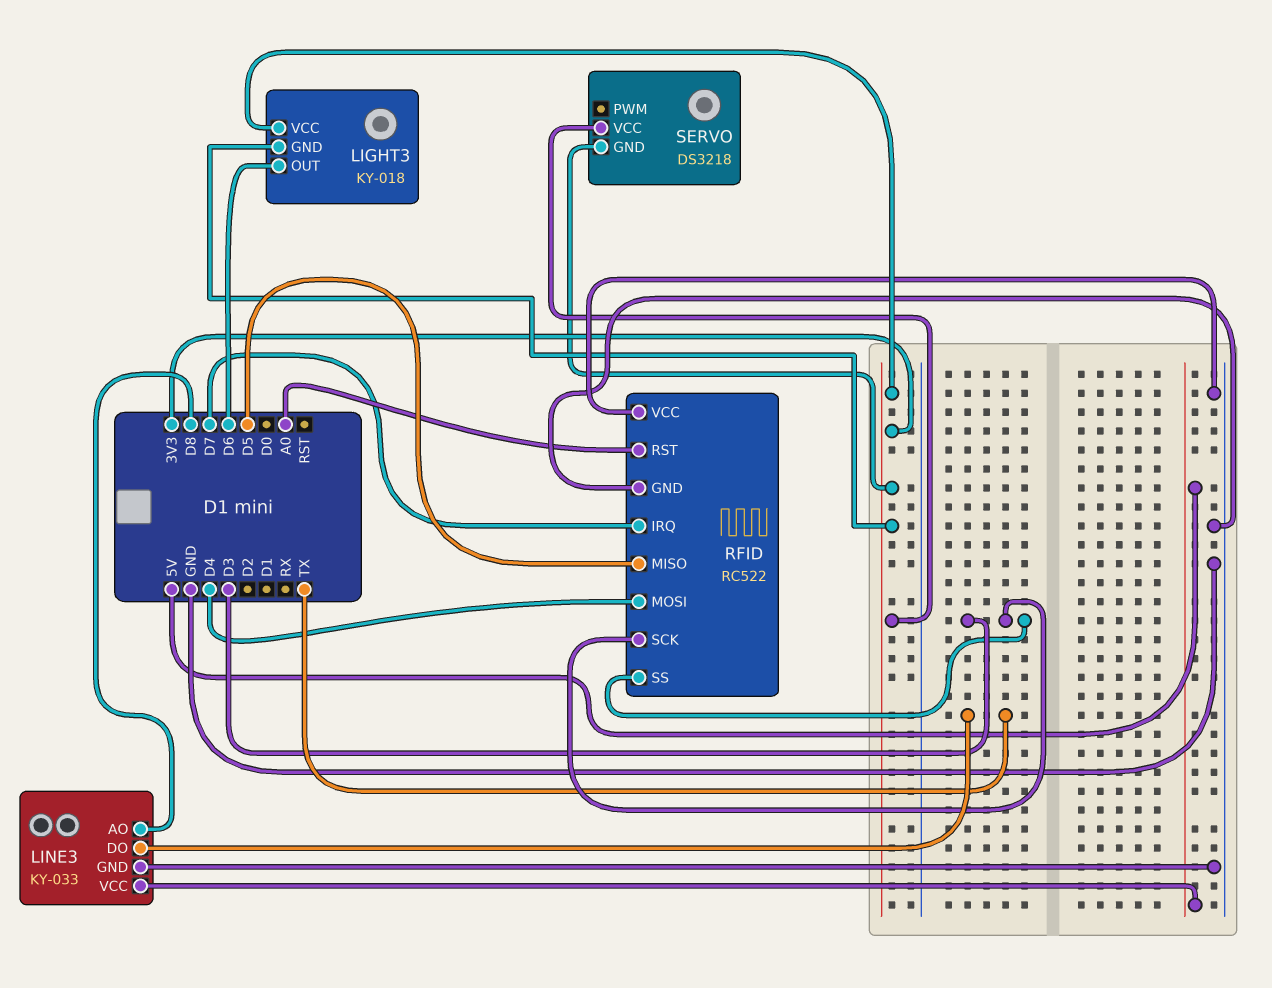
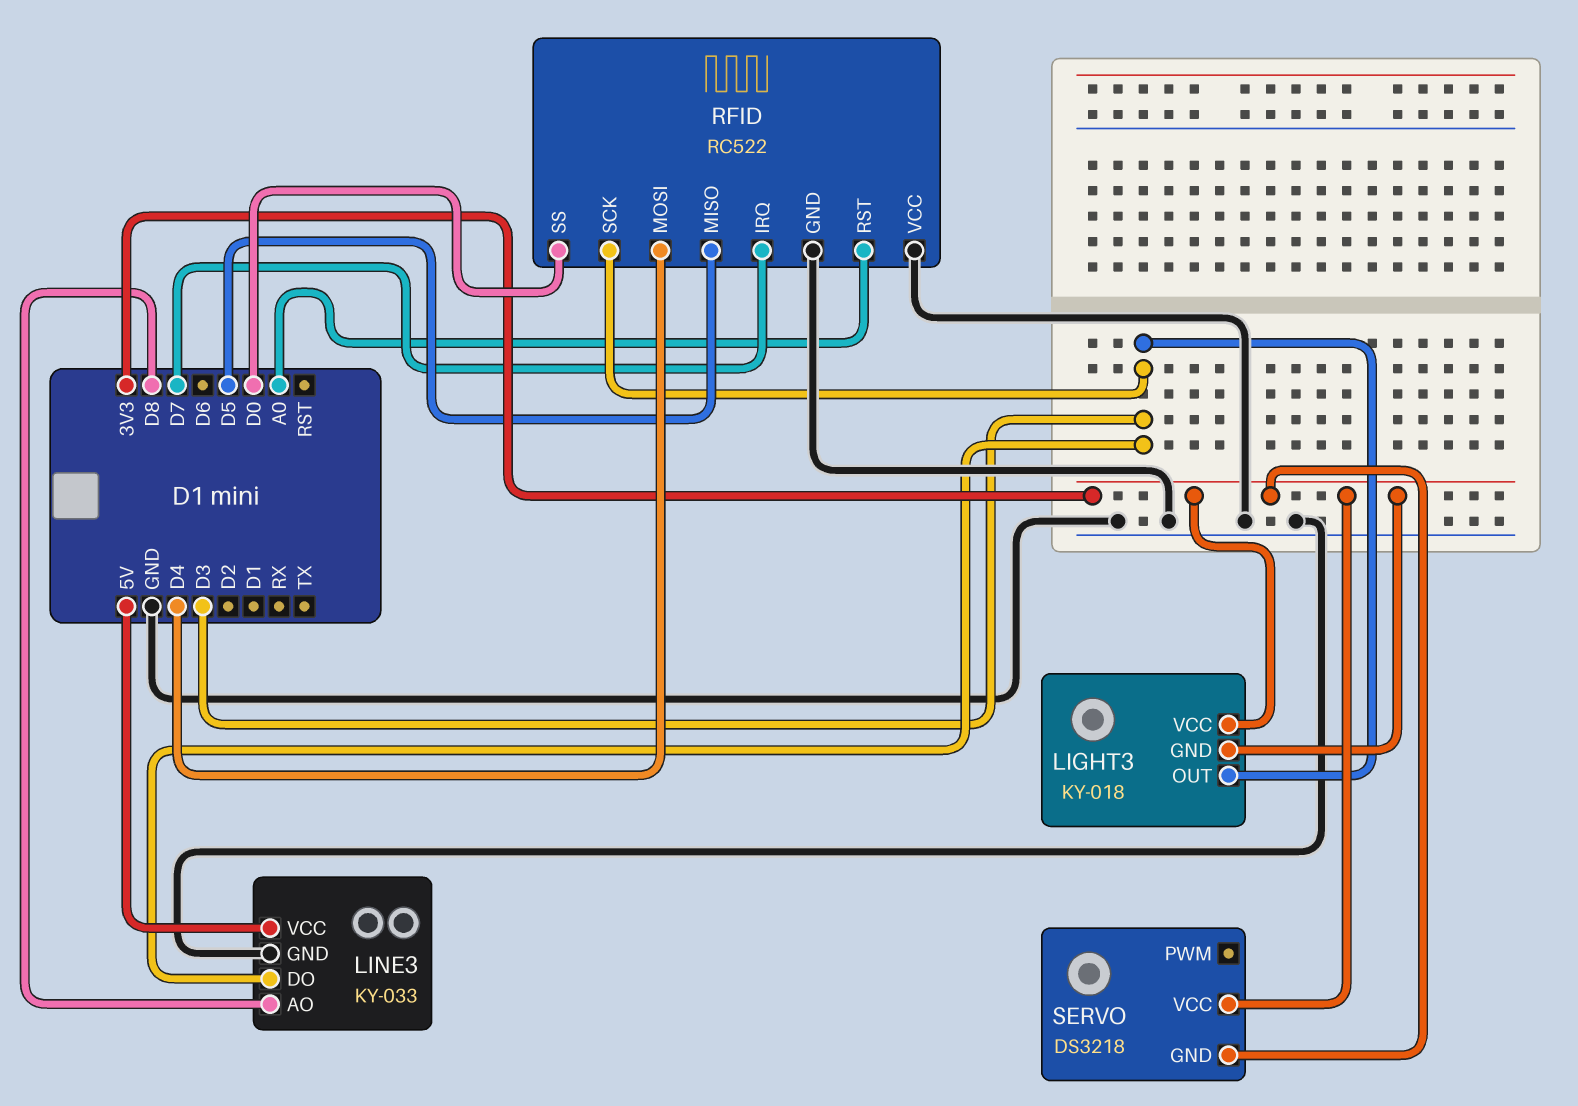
LIGHT3 pin OUT: D6 -> D3
LINE3 pin DO: TX -> D3
RFID pin SS: D3 -> D0

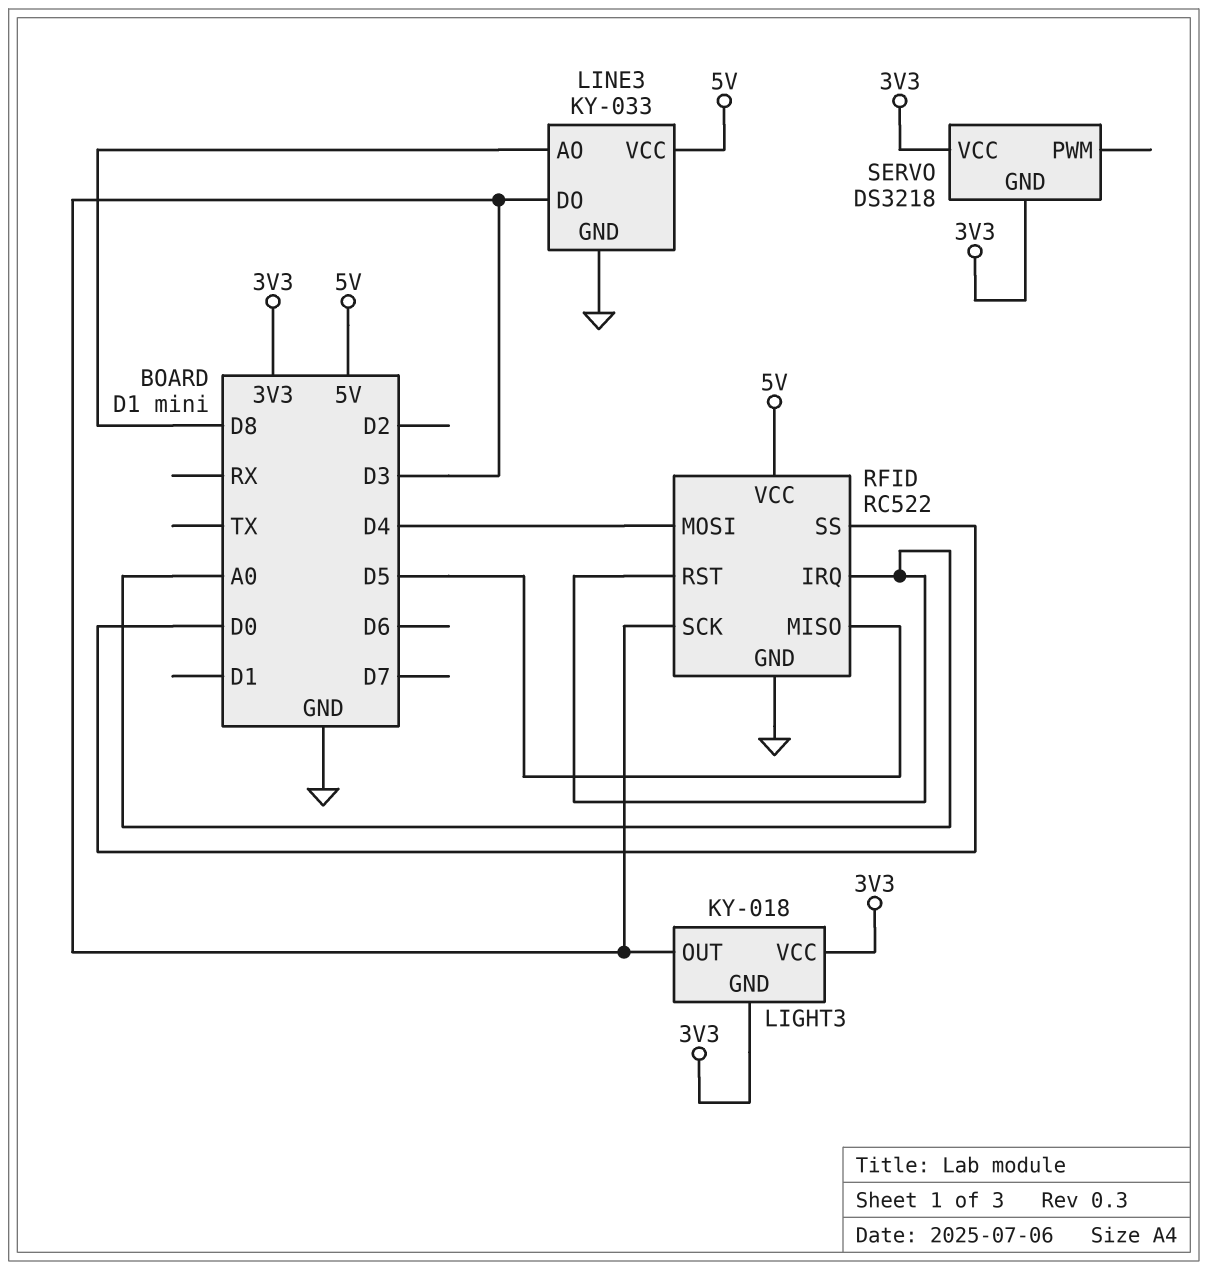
RFID pin IRQ: D7 -> A0
RFID pin VCC: GND -> 5V

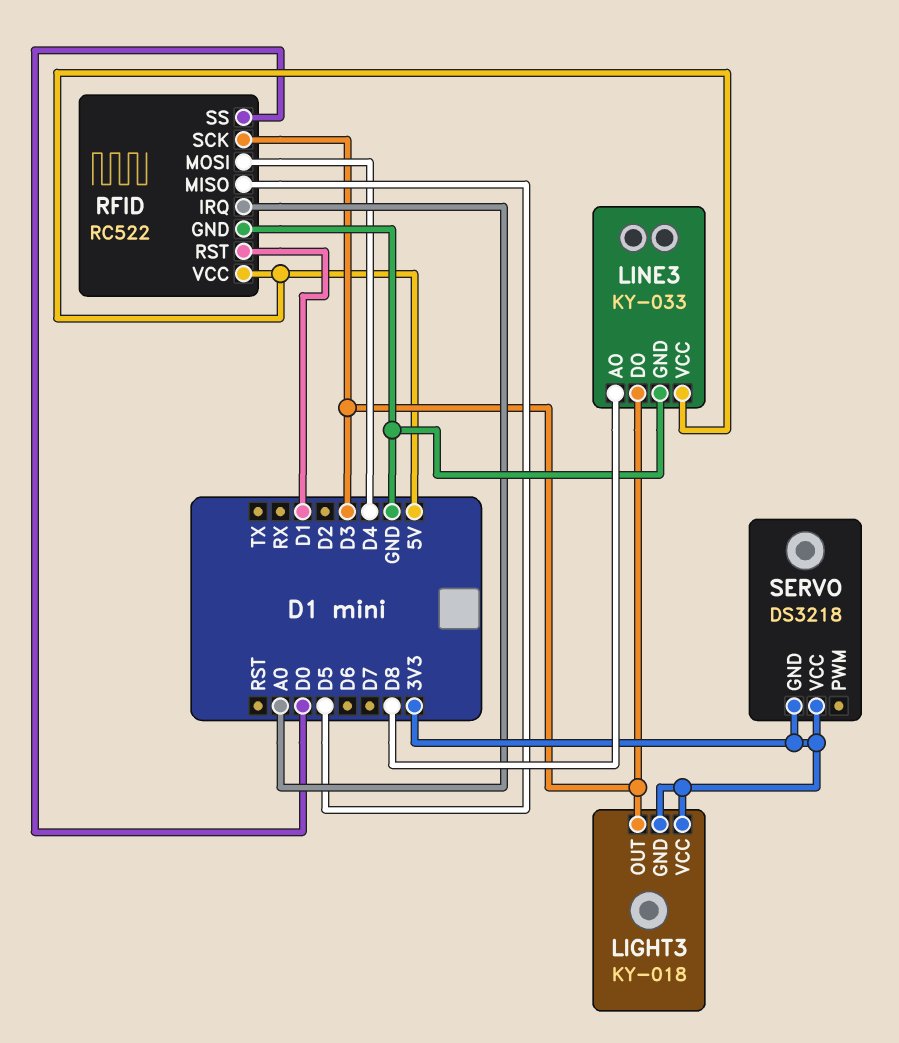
RFID pin RST: A0 -> D1

